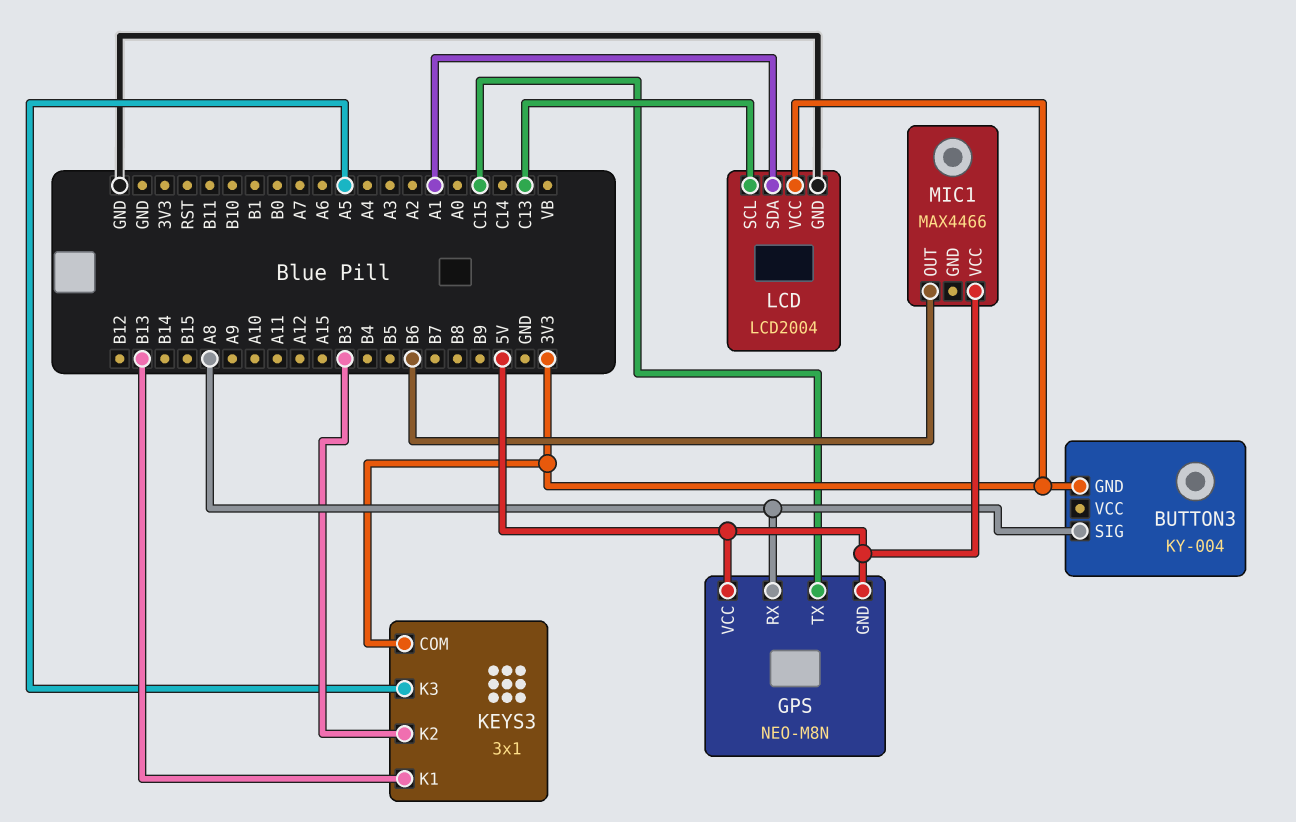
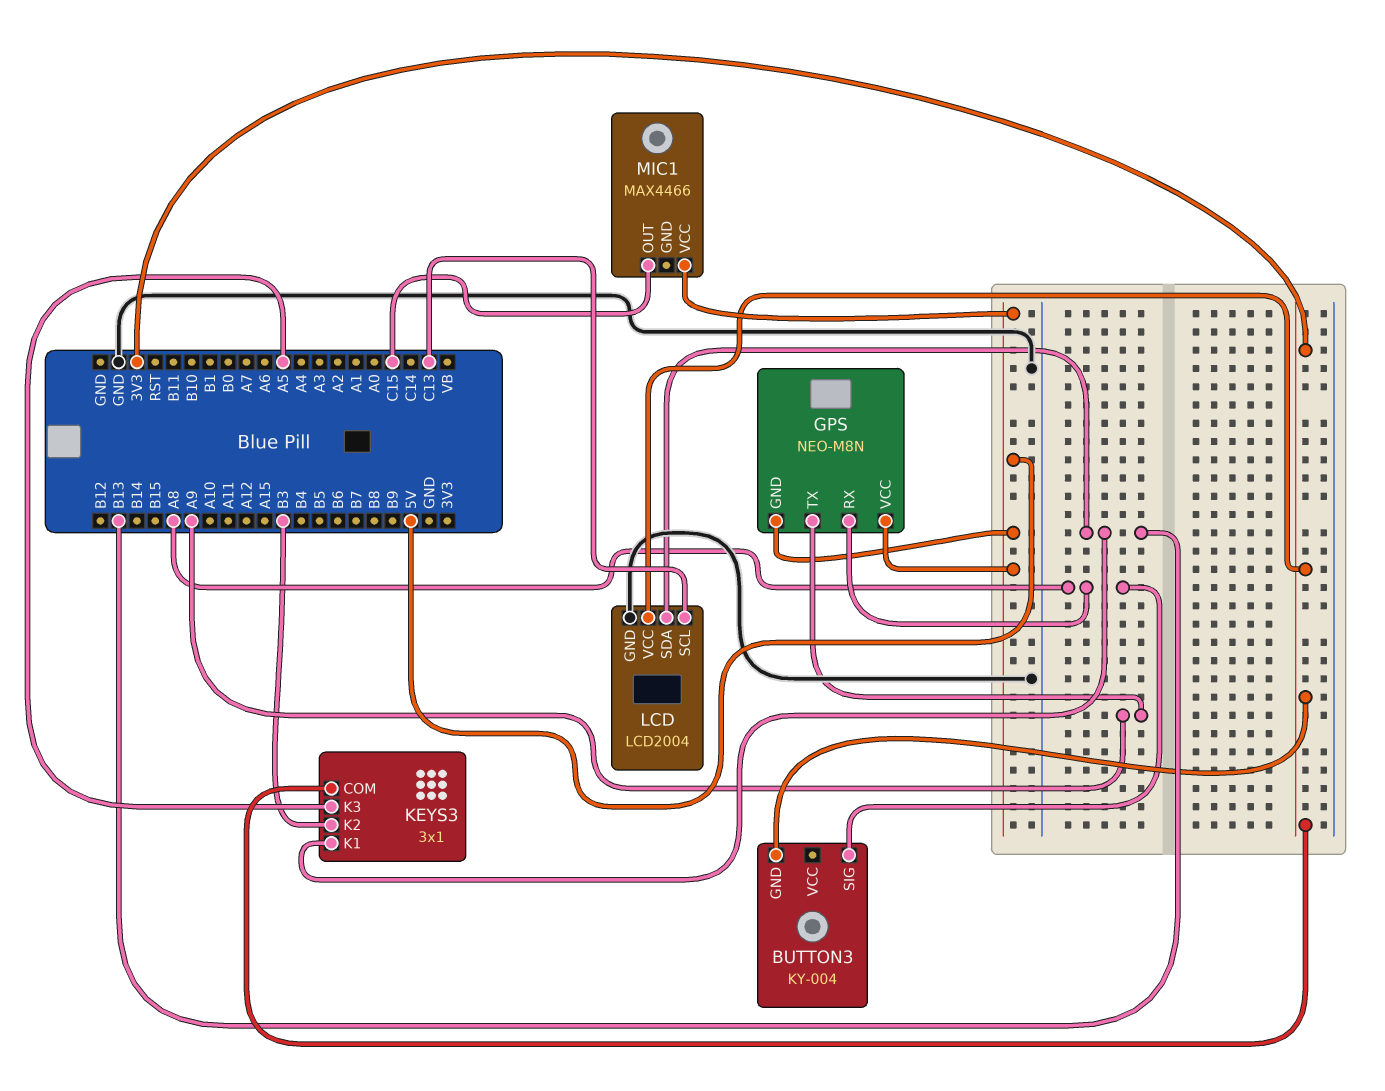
GPS pin TX: C15 -> A9
LCD pin SDA: A1 -> B13
MIC1 pin OUT: B6 -> C15

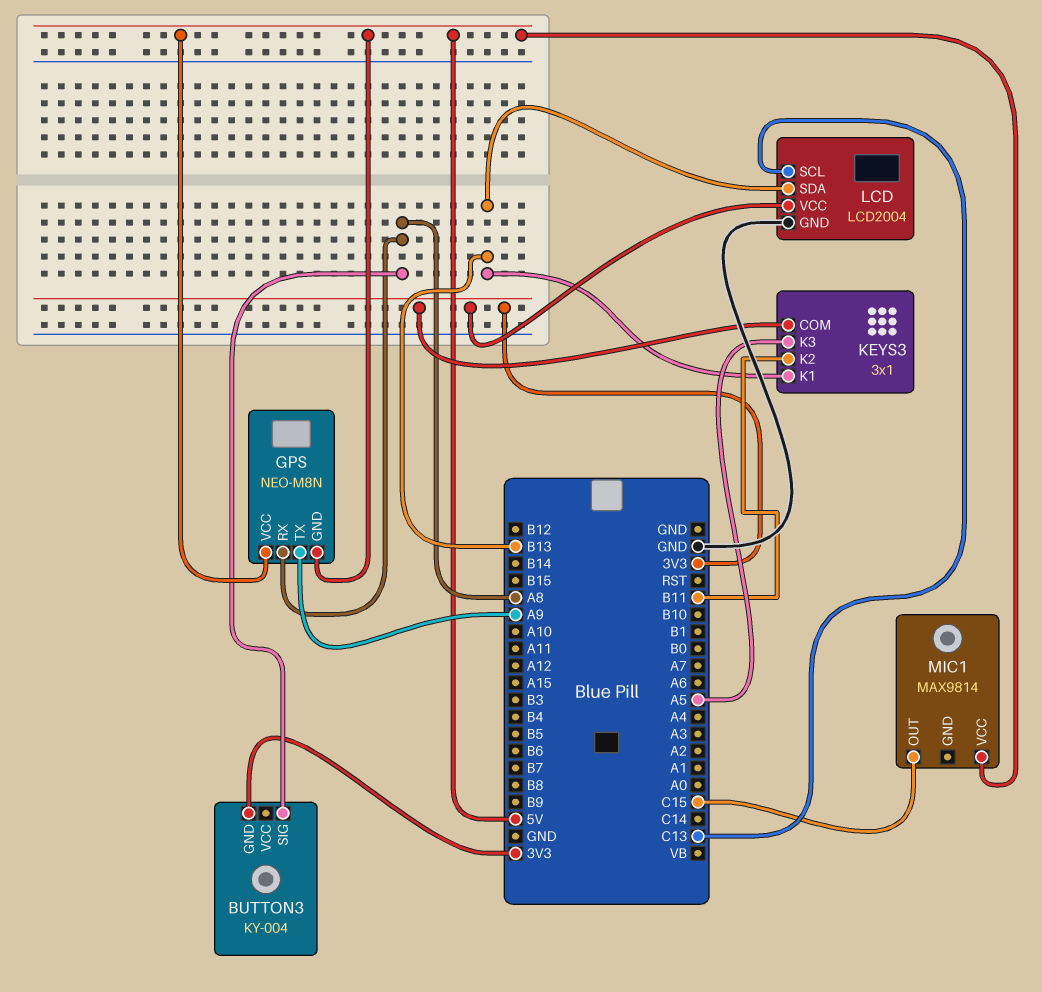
KEYS3 pin K2: B3 -> B11
MIC1: MAX4466 -> MAX9814

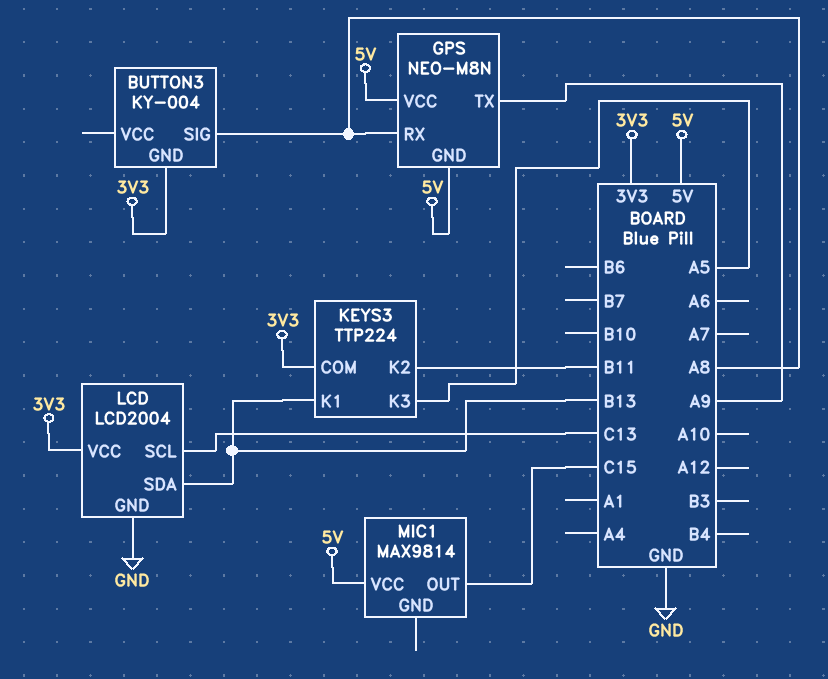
KEYS3: 3x1 -> TTP224

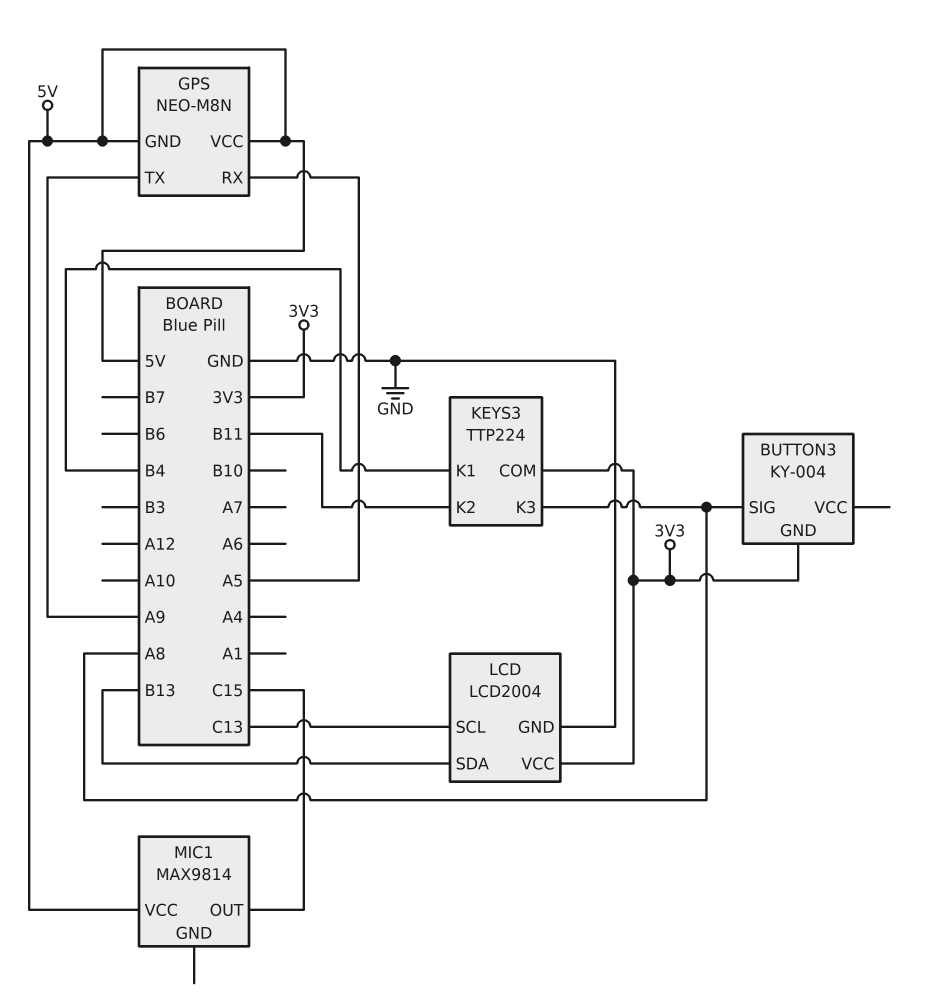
GPS pin RX: A8 -> A5
KEYS3 pin K1: B13 -> B4
KEYS3 pin K3: A5 -> A8

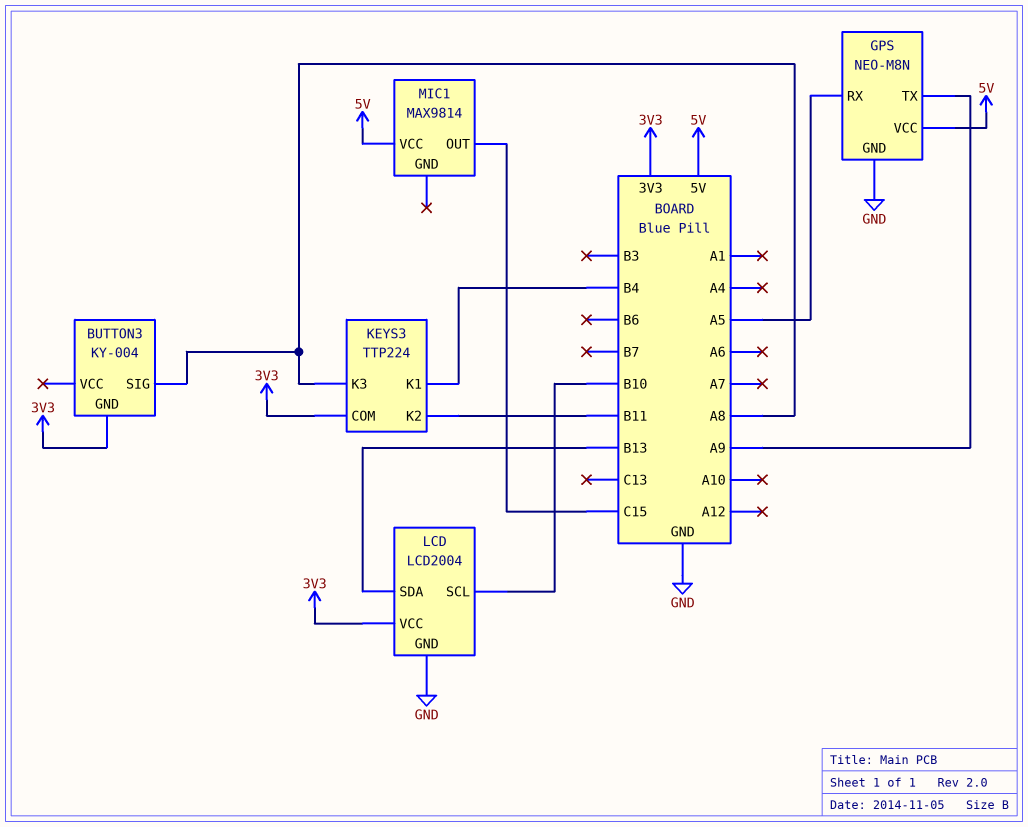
GPS pin GND: 5V -> GND
LCD pin SCL: C13 -> B10

